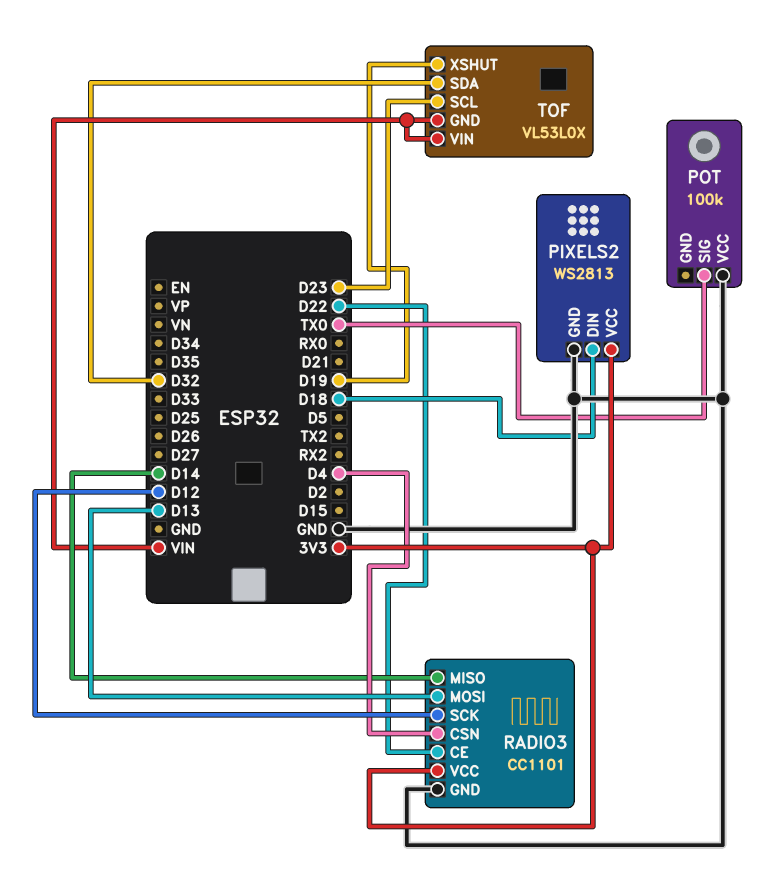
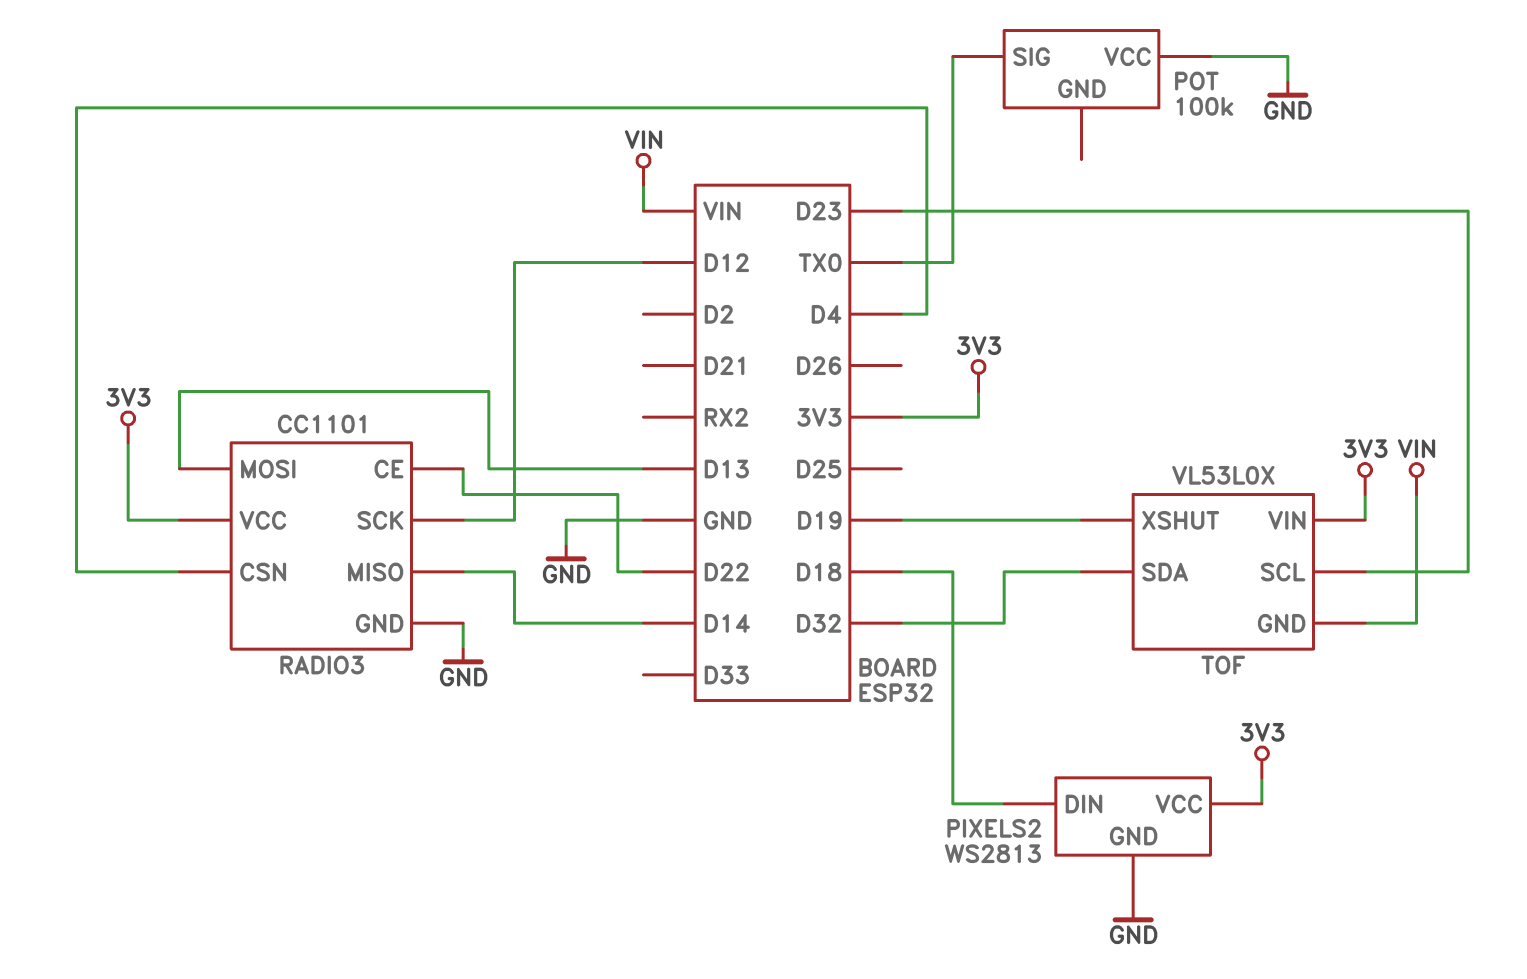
TOF pin VIN: VIN -> 3V3

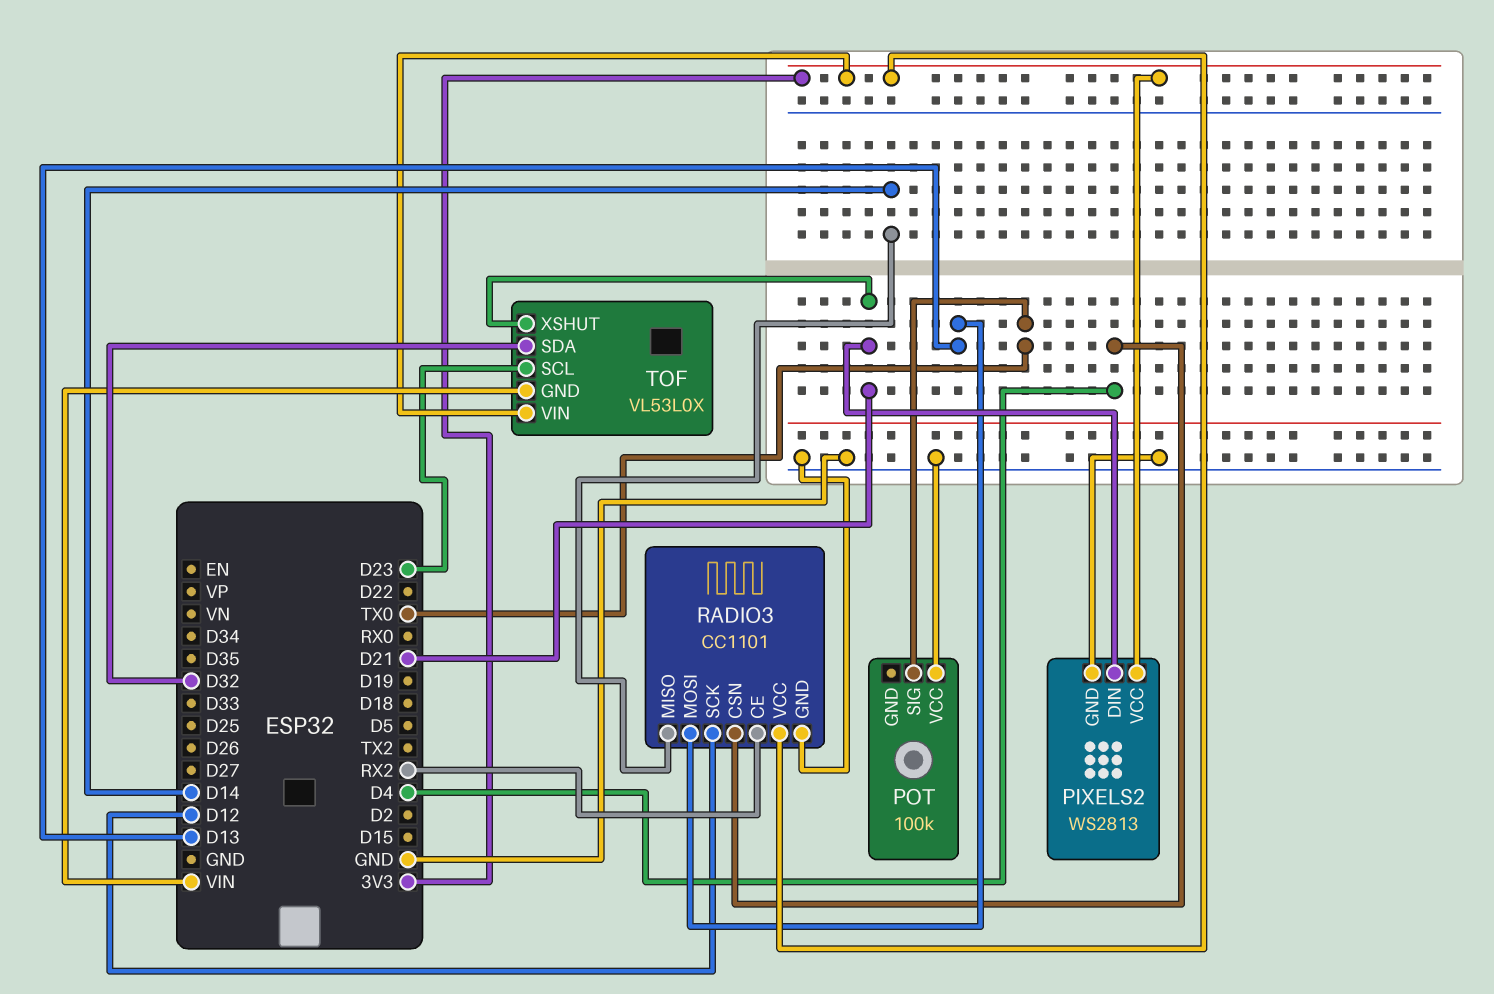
PIXELS2 pin DIN: D18 -> D21
RADIO3 pin CE: D22 -> RX2
TOF pin XSHUT: D19 -> D21

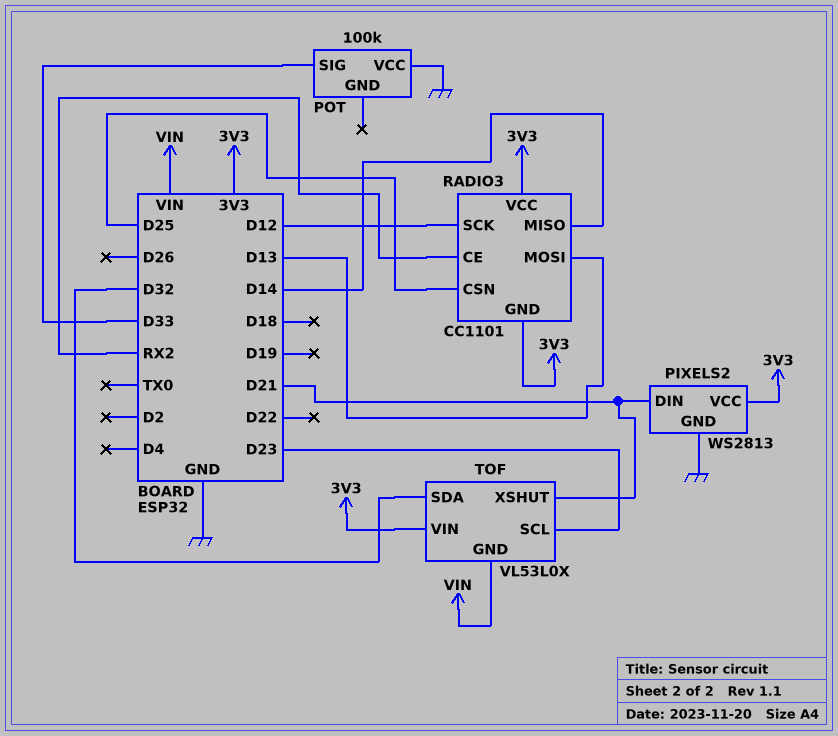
POT pin SIG: TX0 -> D33
RADIO3 pin CSN: D4 -> D25
RADIO3 pin GND: GND -> 3V3

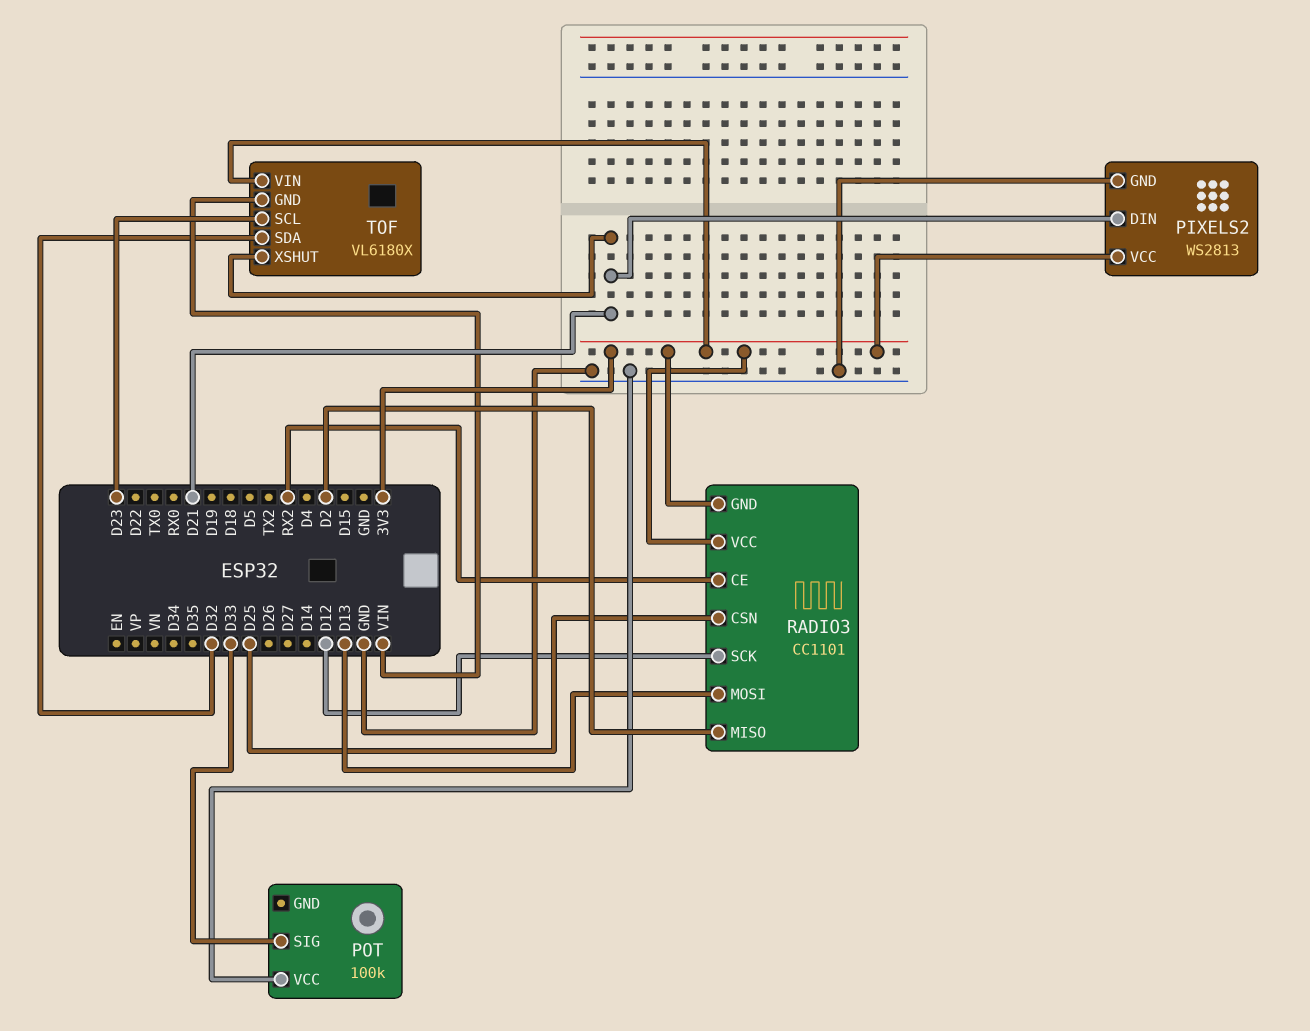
RADIO3 pin MISO: D14 -> D2
TOF: VL53L0X -> VL6180X

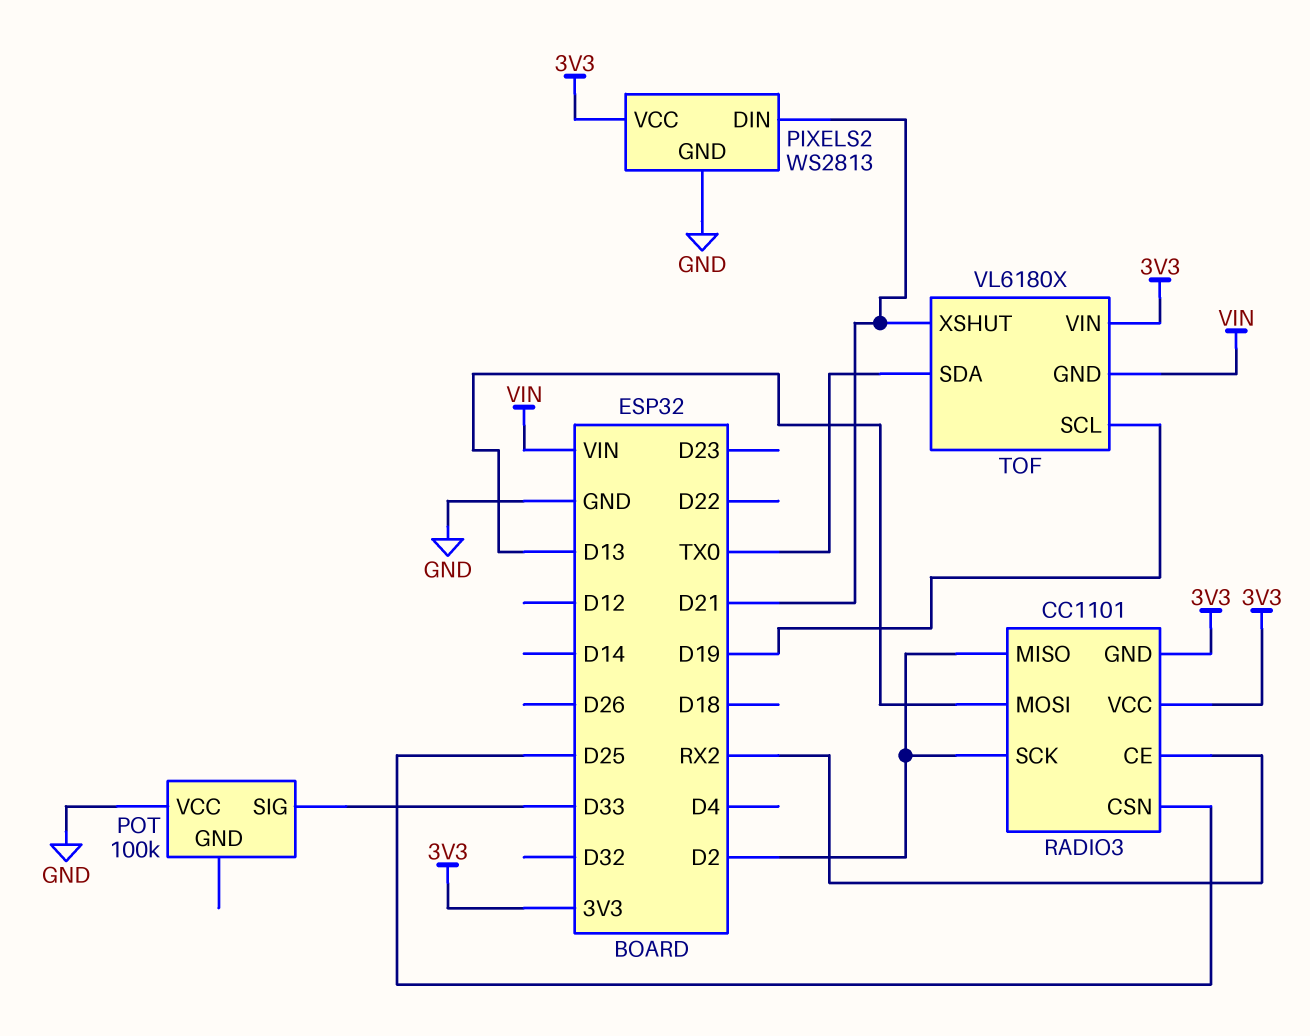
RADIO3 pin SCK: D12 -> D2
TOF pin SCL: D23 -> D19
TOF pin SDA: D32 -> TX0

